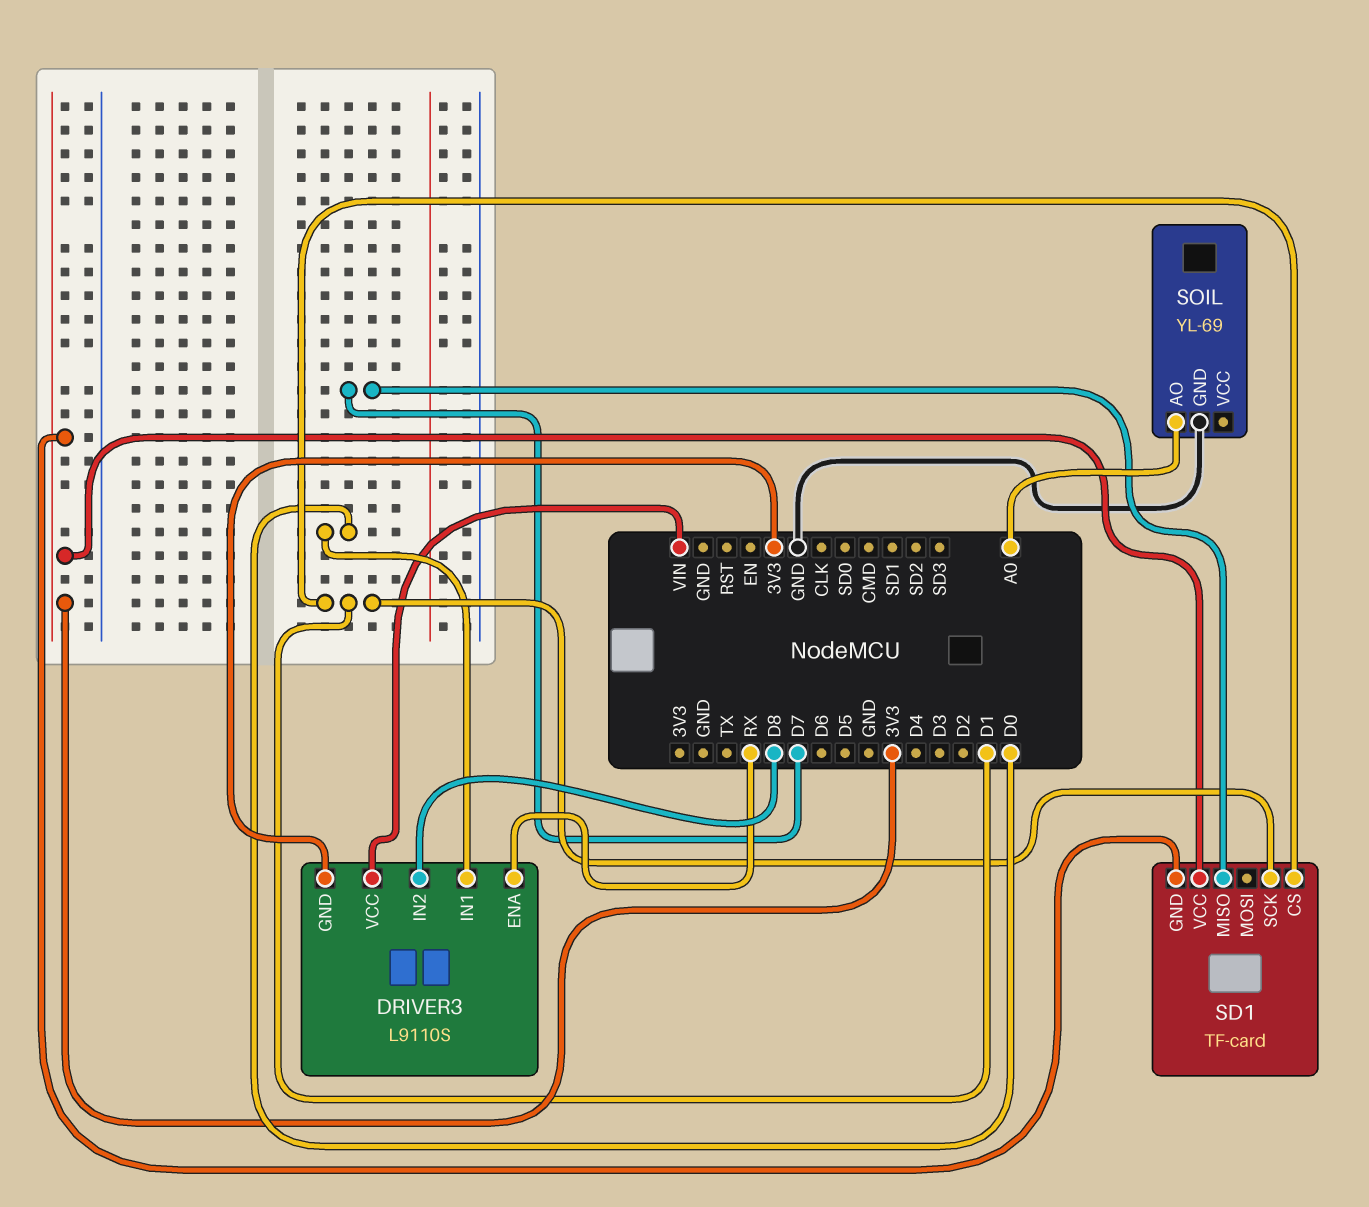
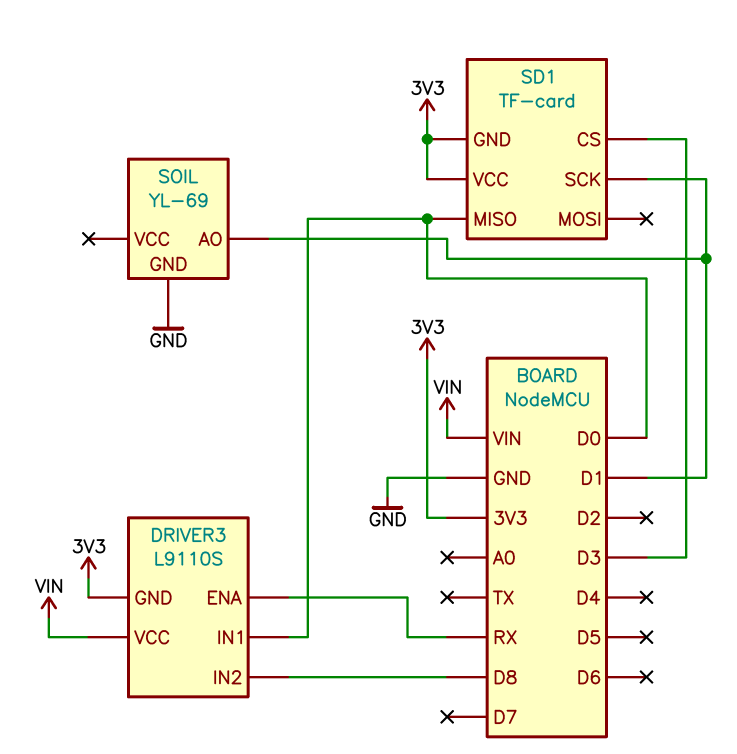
SD1 pin CS: D1 -> D3
SD1 pin MISO: D7 -> D0
SOIL pin AO: A0 -> D1

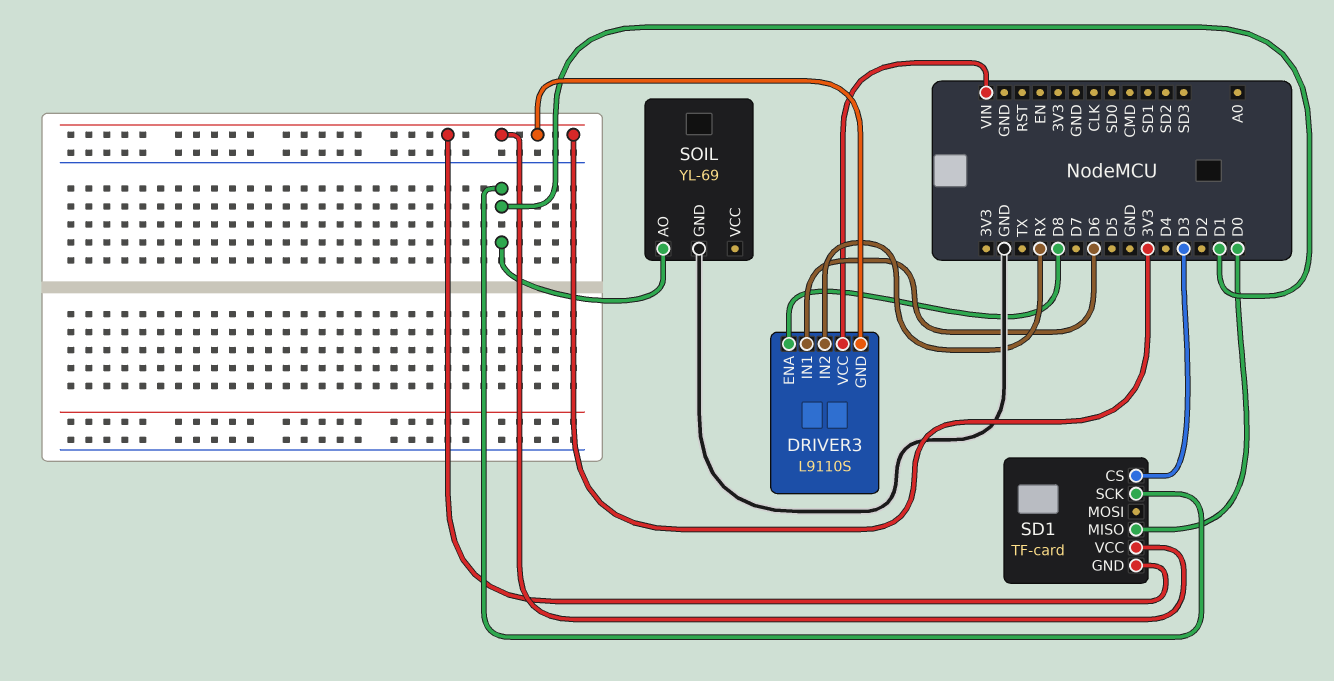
DRIVER3 pin ENA: RX -> D8
DRIVER3 pin IN1: D0 -> D6
DRIVER3 pin IN2: D8 -> RX

